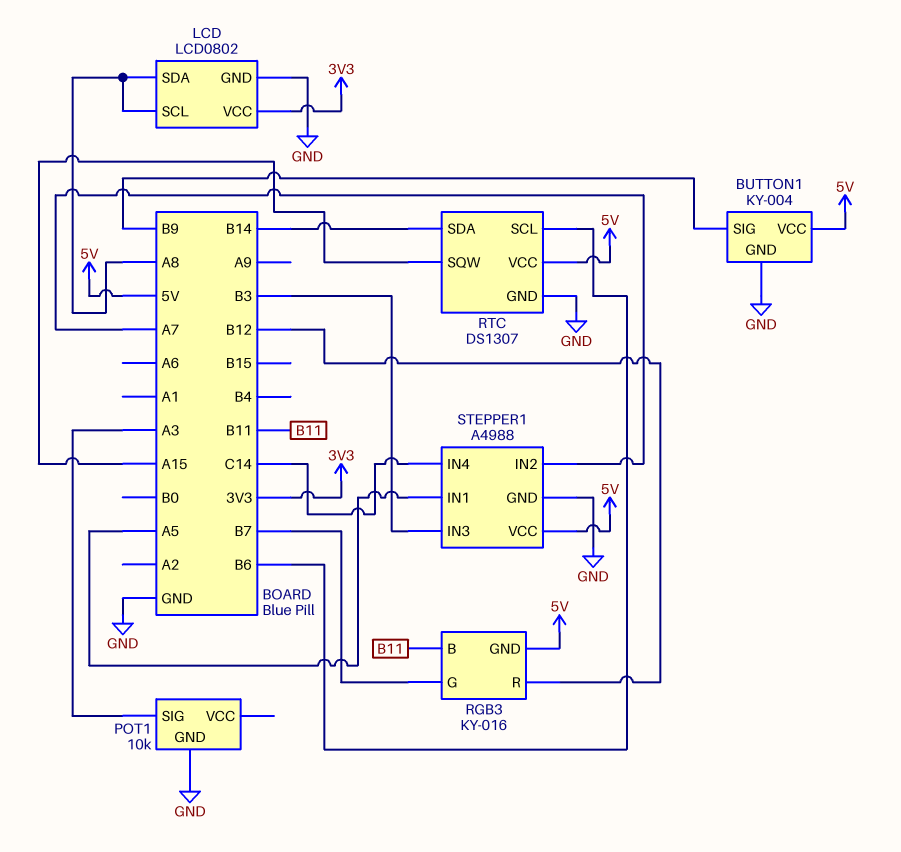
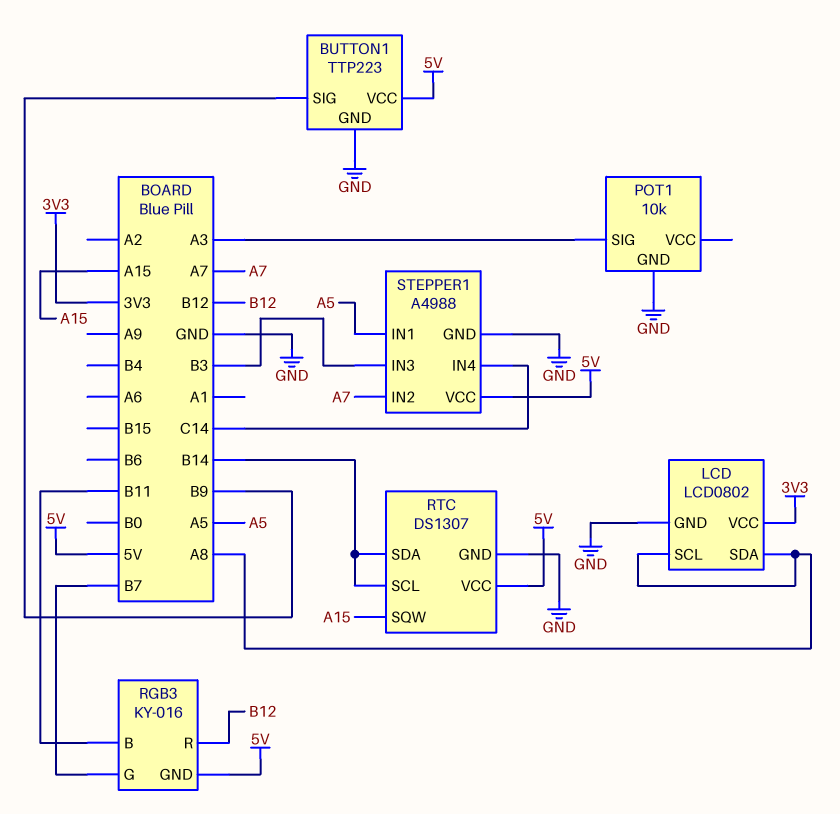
BUTTON1: KY-004 -> TTP223
RTC pin SCL: B6 -> B14

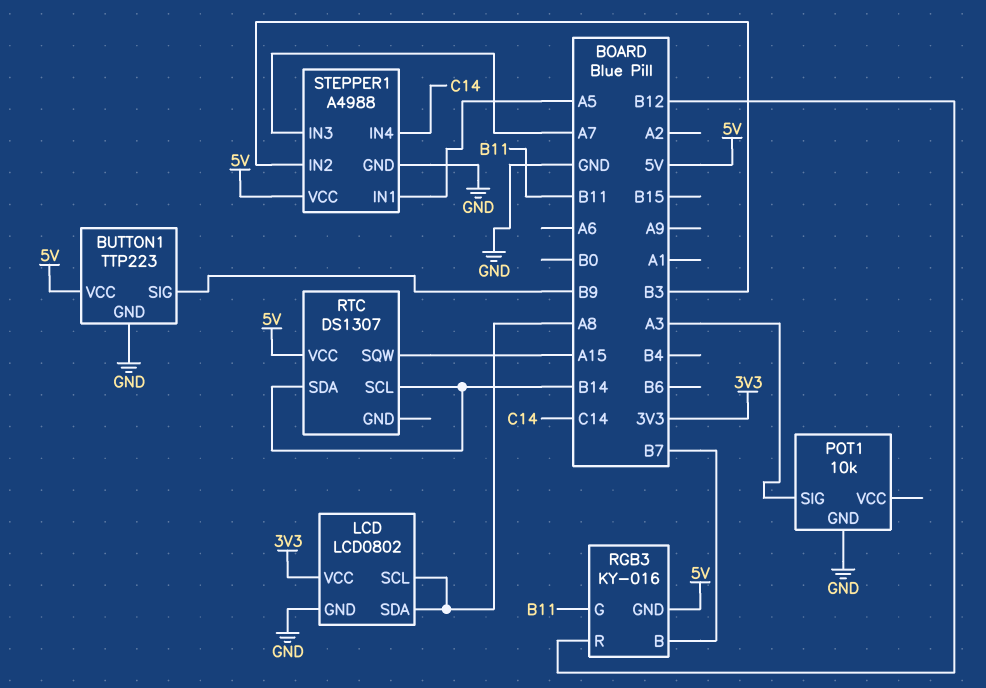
RGB3 pin B: B11 -> B7
RGB3 pin G: B7 -> B11
RTC pin GND: GND -> none
STEPPER1 pin IN2: A7 -> B3
STEPPER1 pin IN3: B3 -> A7

